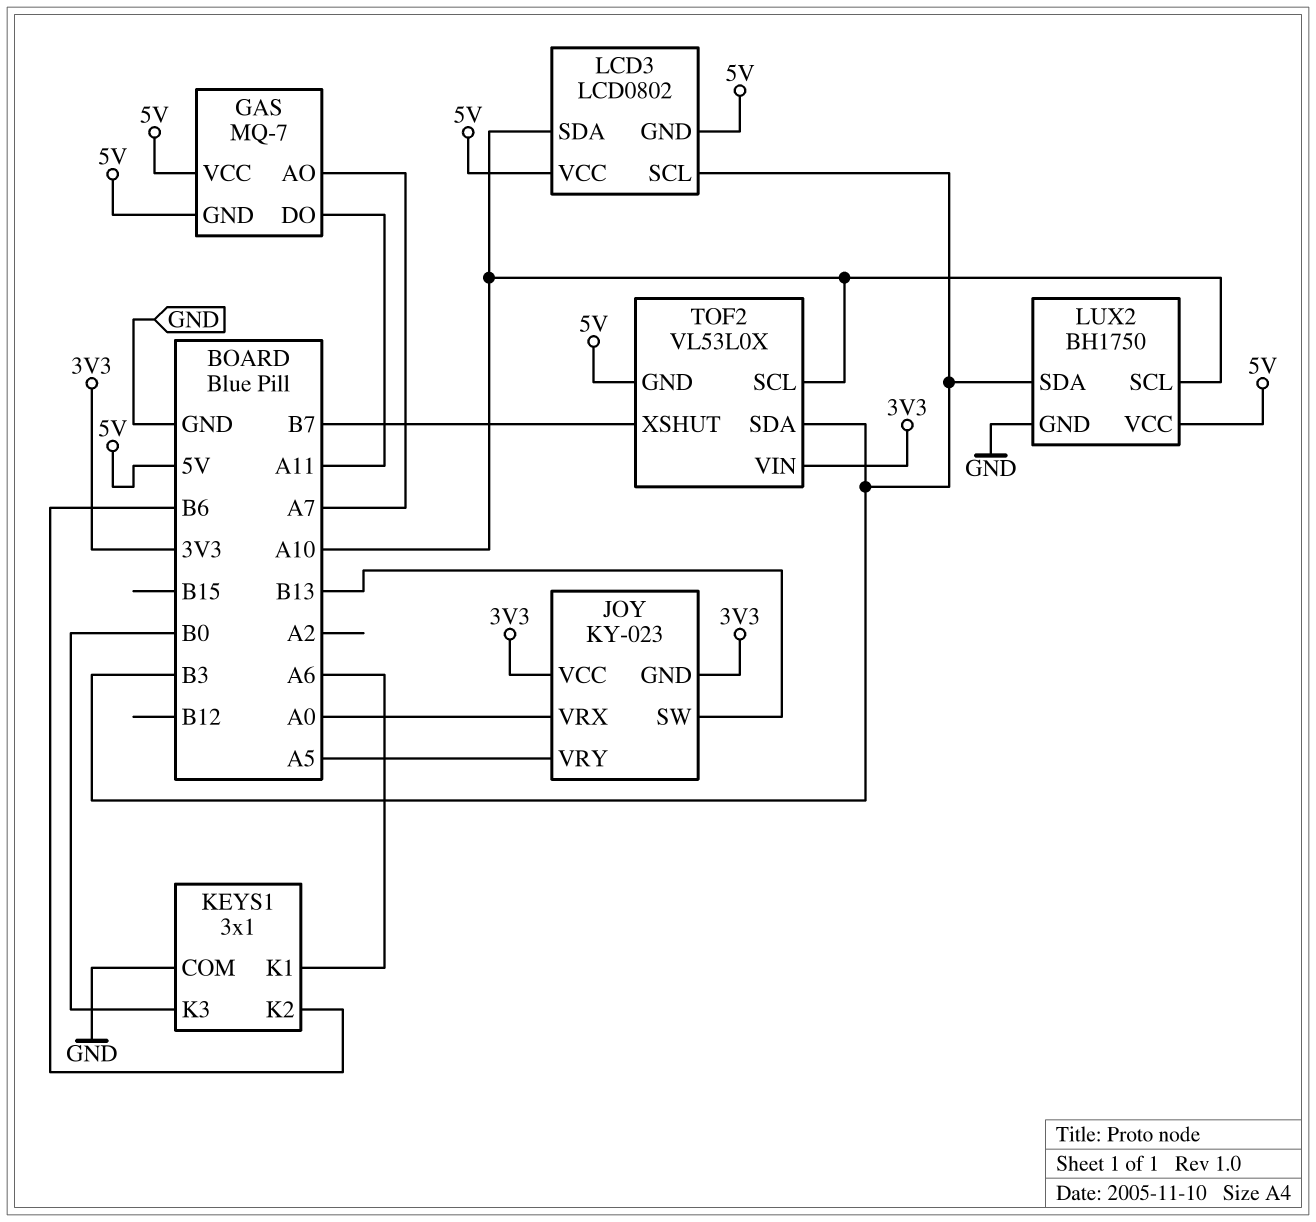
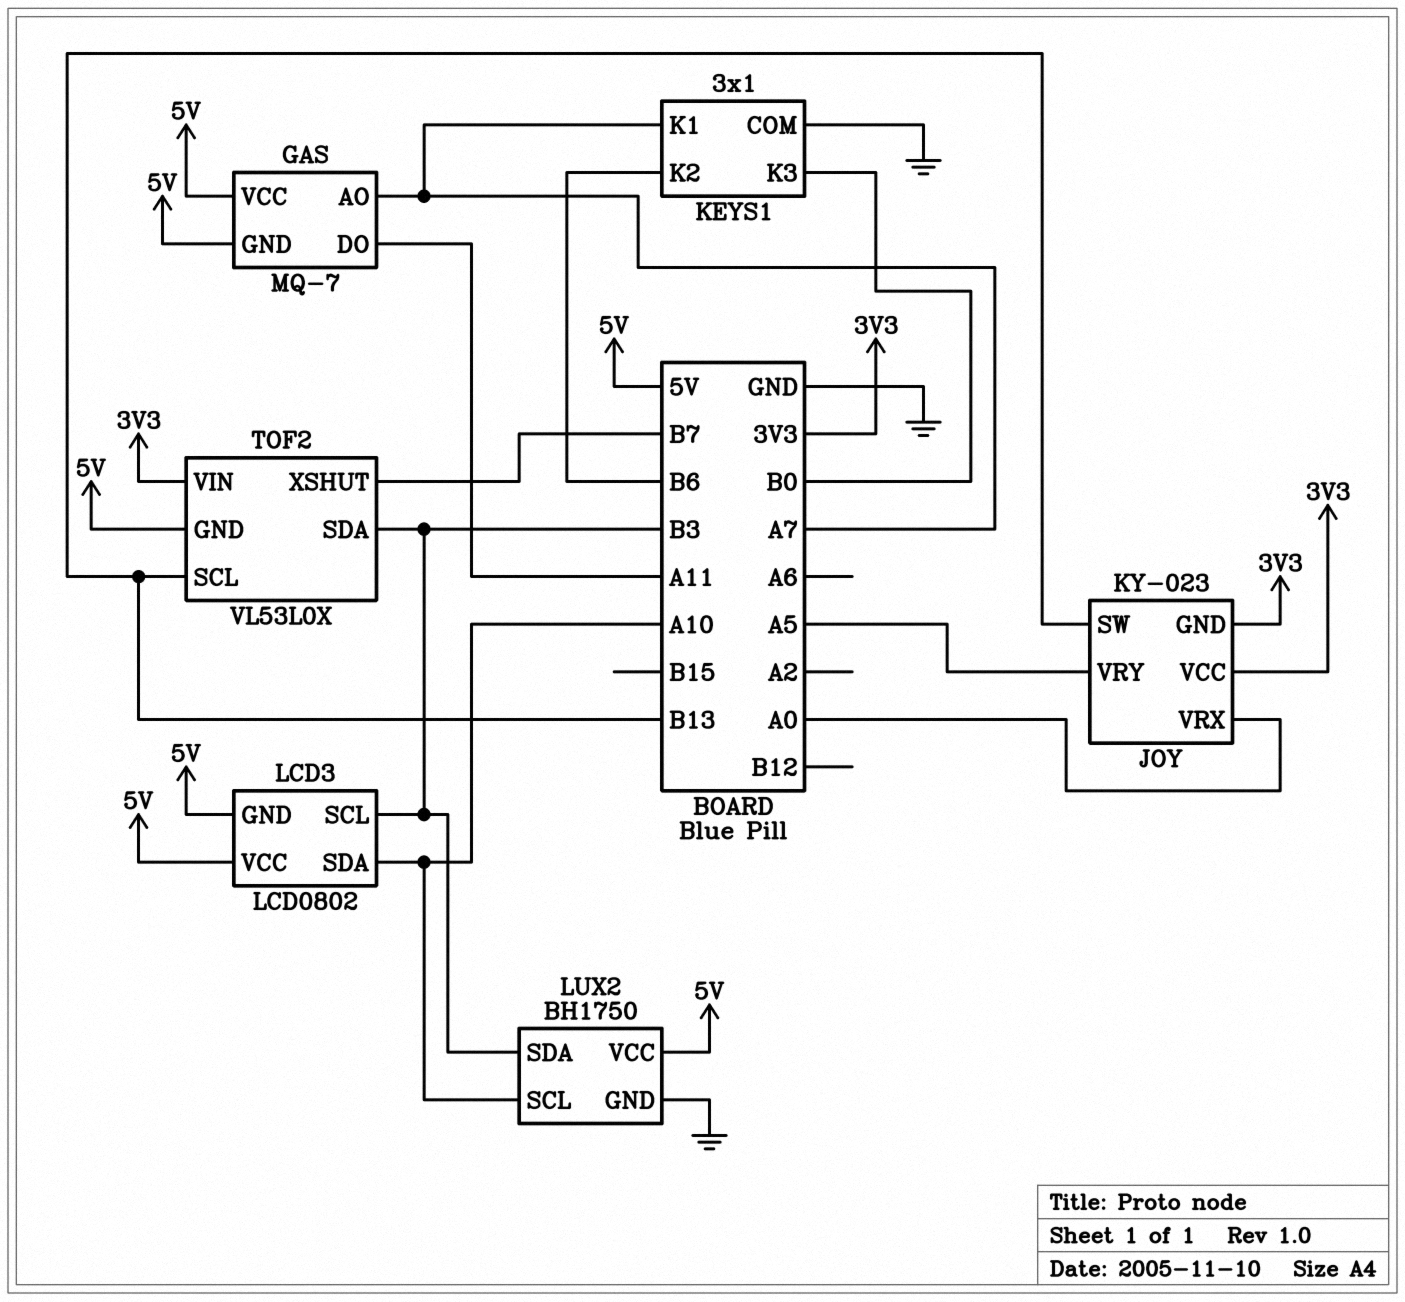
KEYS1 pin K1: A6 -> A7
TOF2 pin SCL: A10 -> B13

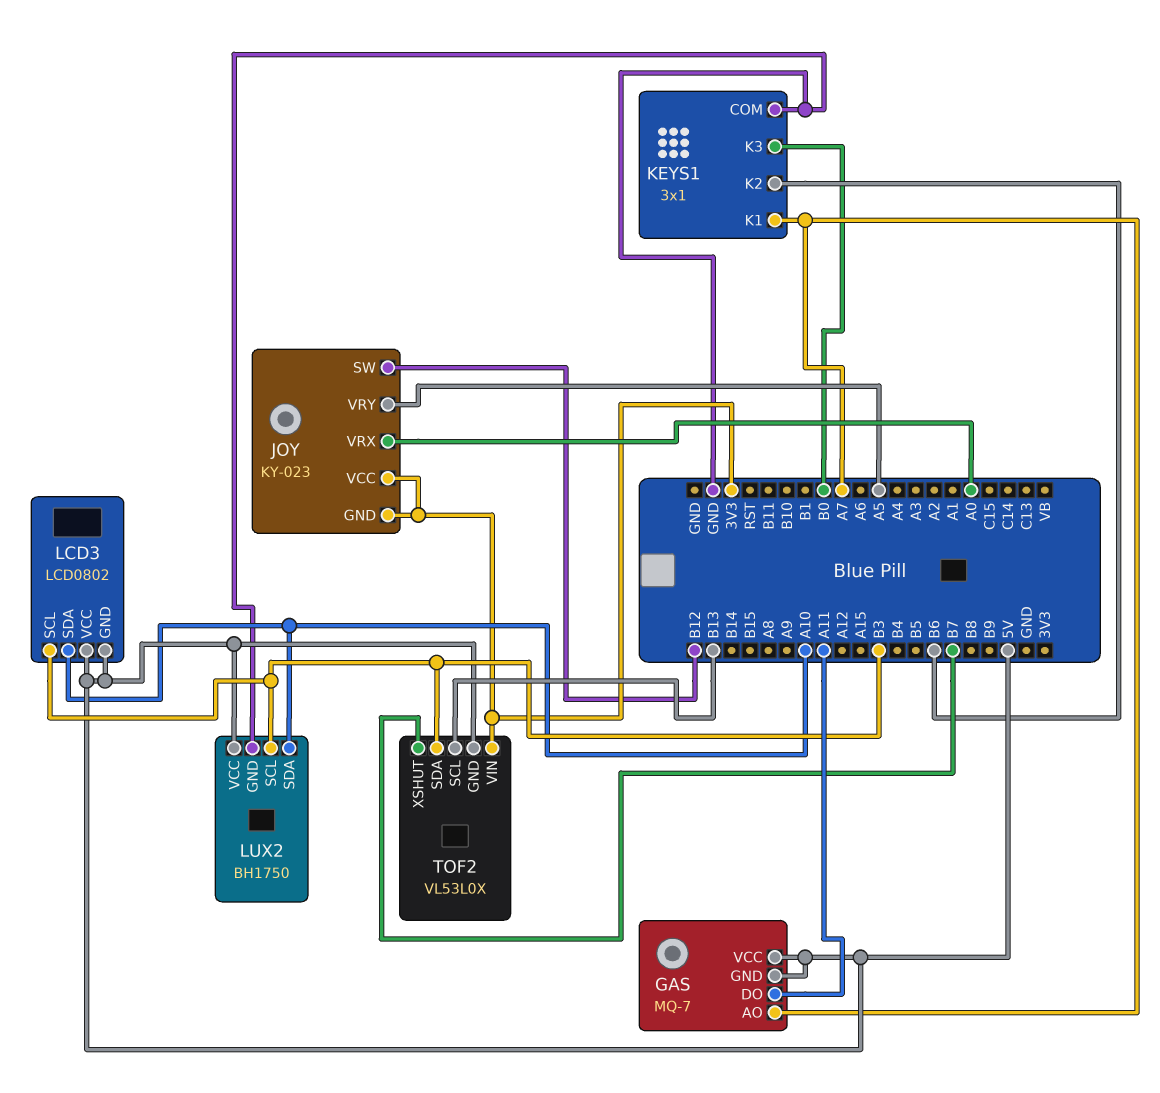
JOY pin SW: B13 -> B12
LUX2 pin SCL: A10 -> B3
LUX2 pin SDA: B3 -> A10

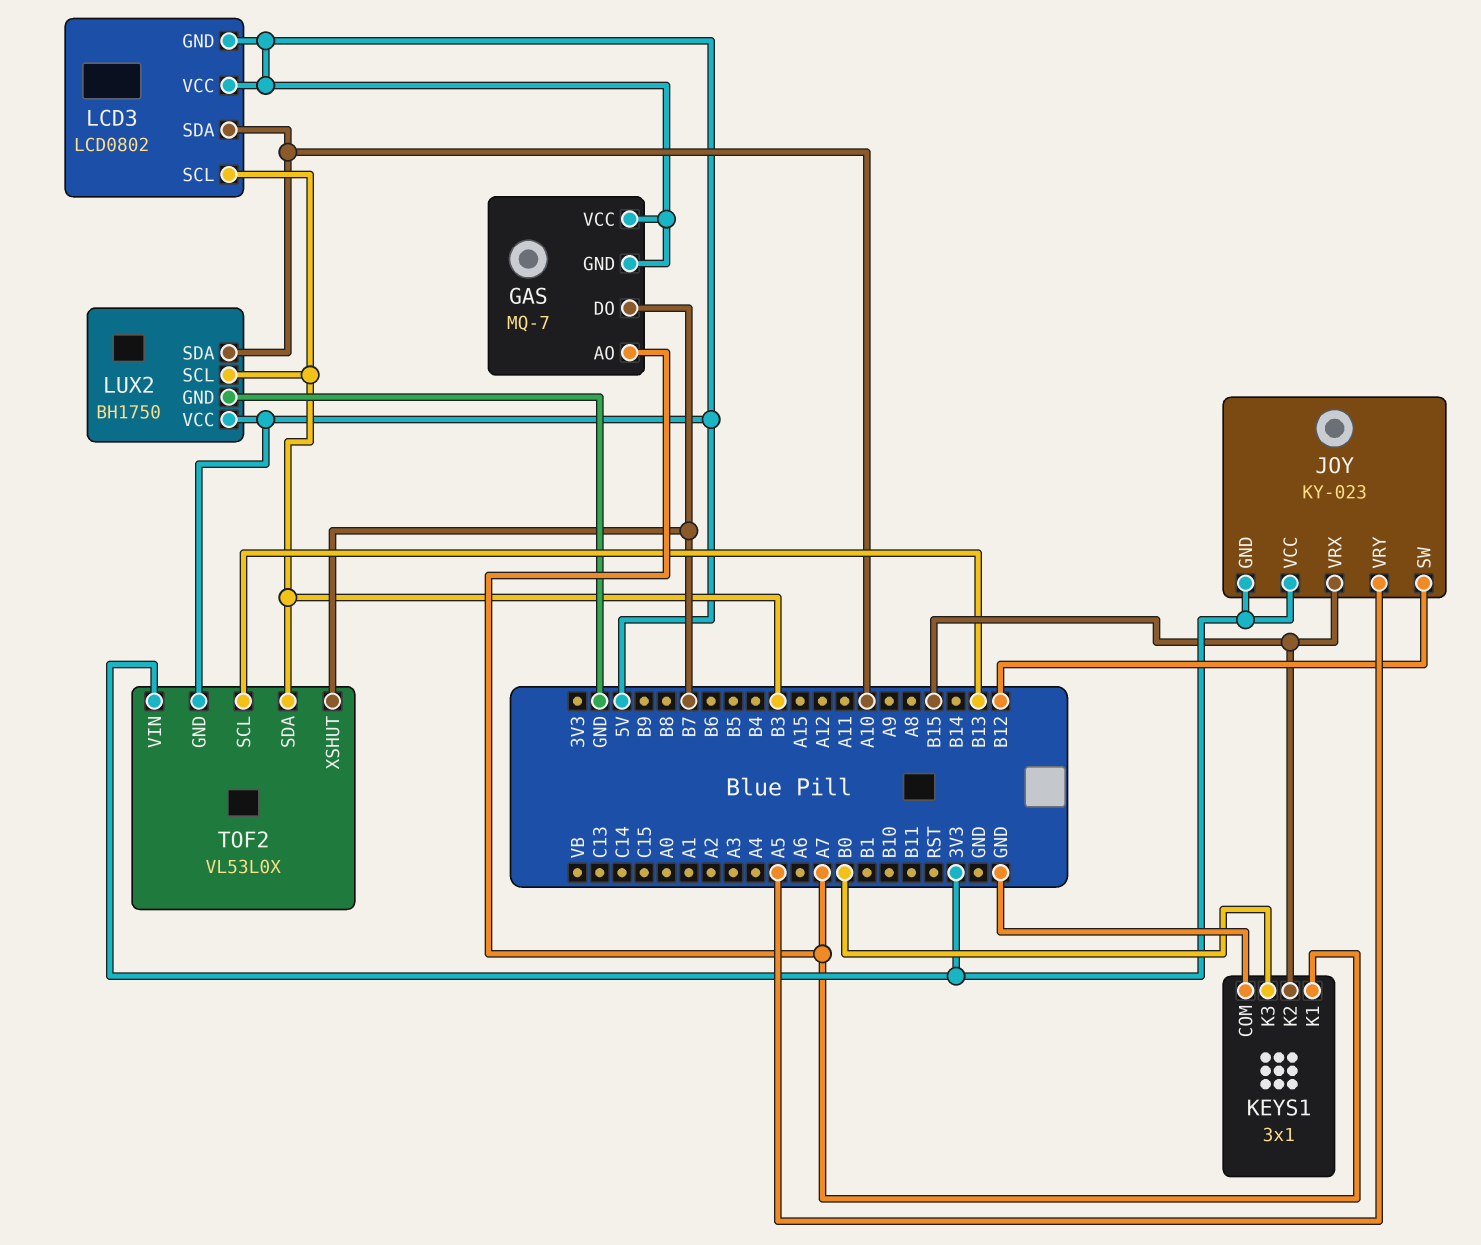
GAS pin DO: A11 -> B7
JOY pin VRX: A0 -> B15
KEYS1 pin K2: B6 -> B15

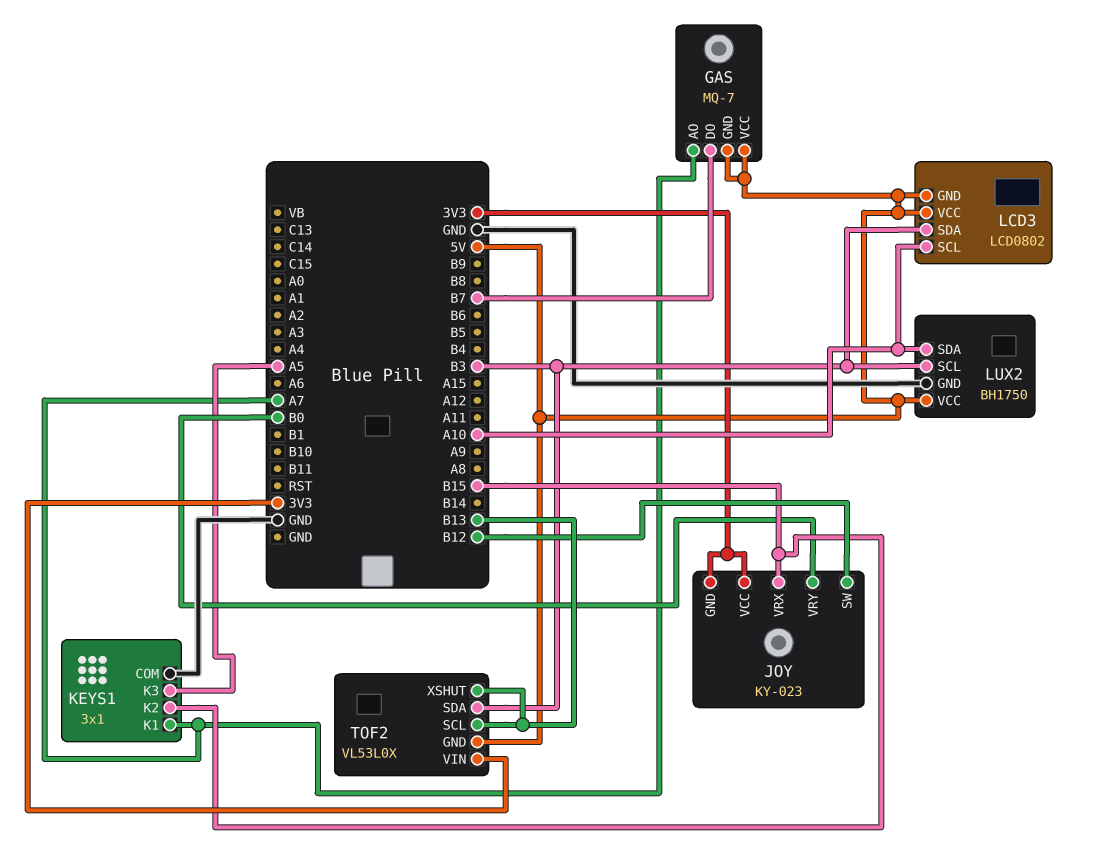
JOY pin VRY: A5 -> B0
KEYS1 pin K3: B0 -> A5
LCD3 pin SCL: B3 -> A10
LCD3 pin SDA: A10 -> B3
TOF2 pin XSHUT: B7 -> B13

